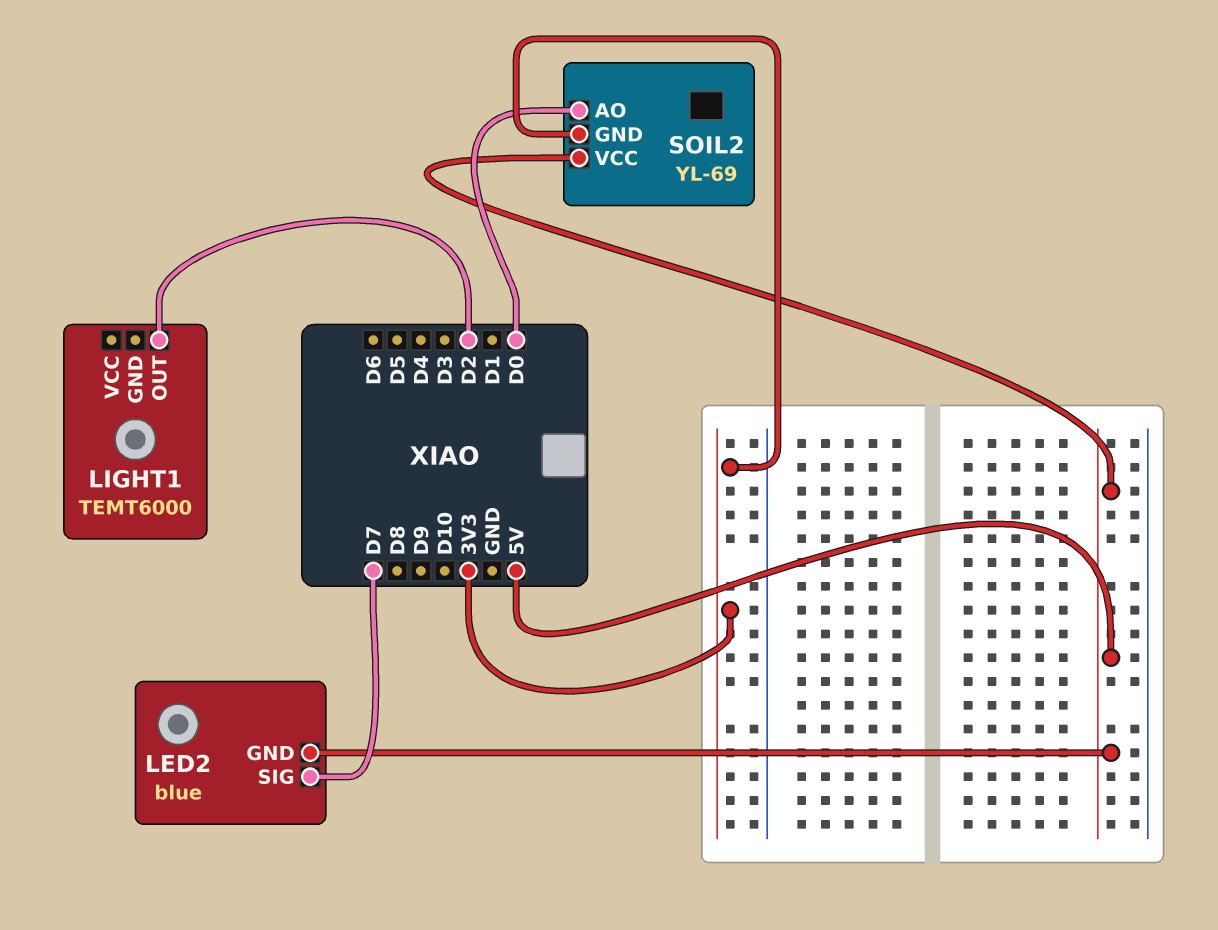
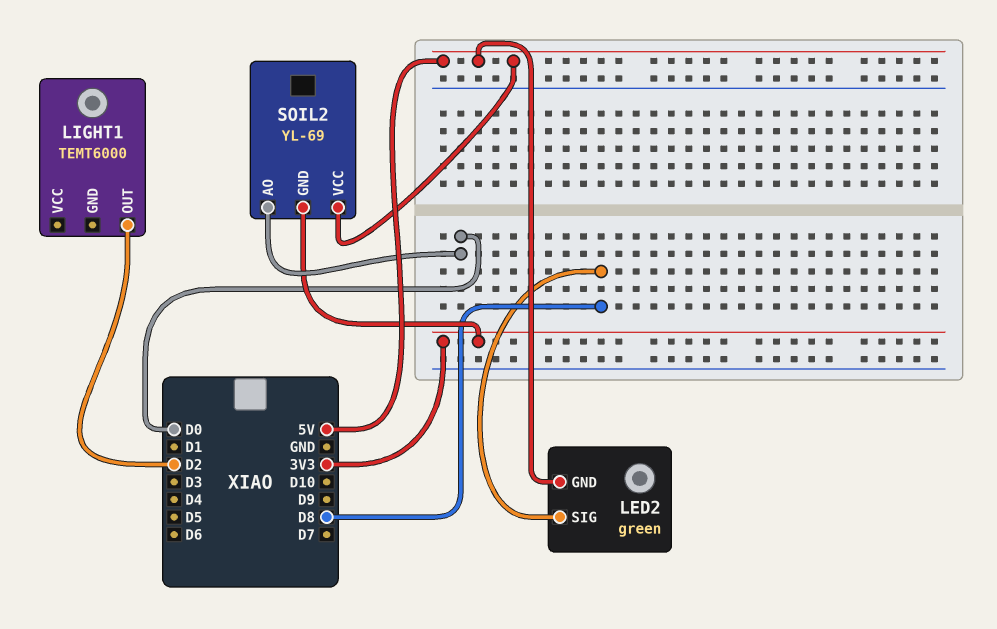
LED2: blue -> green
LED2 pin SIG: D7 -> D8

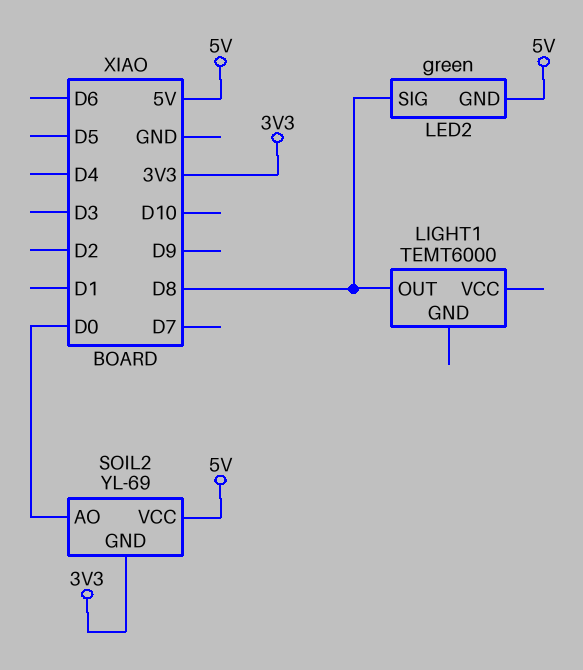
LIGHT1 pin OUT: D2 -> D8

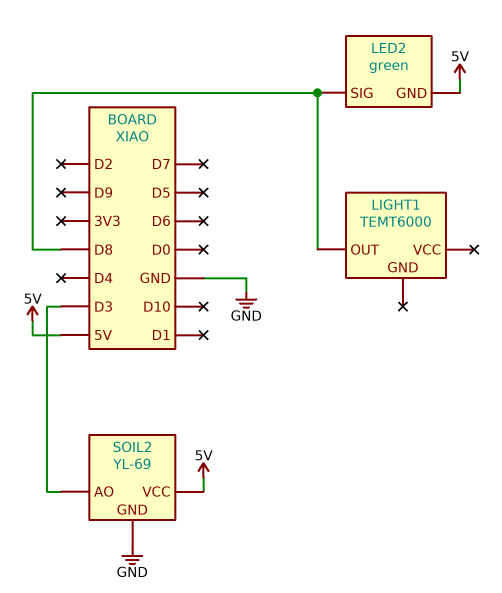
SOIL2 pin AO: D0 -> D3
SOIL2 pin GND: 3V3 -> GND

